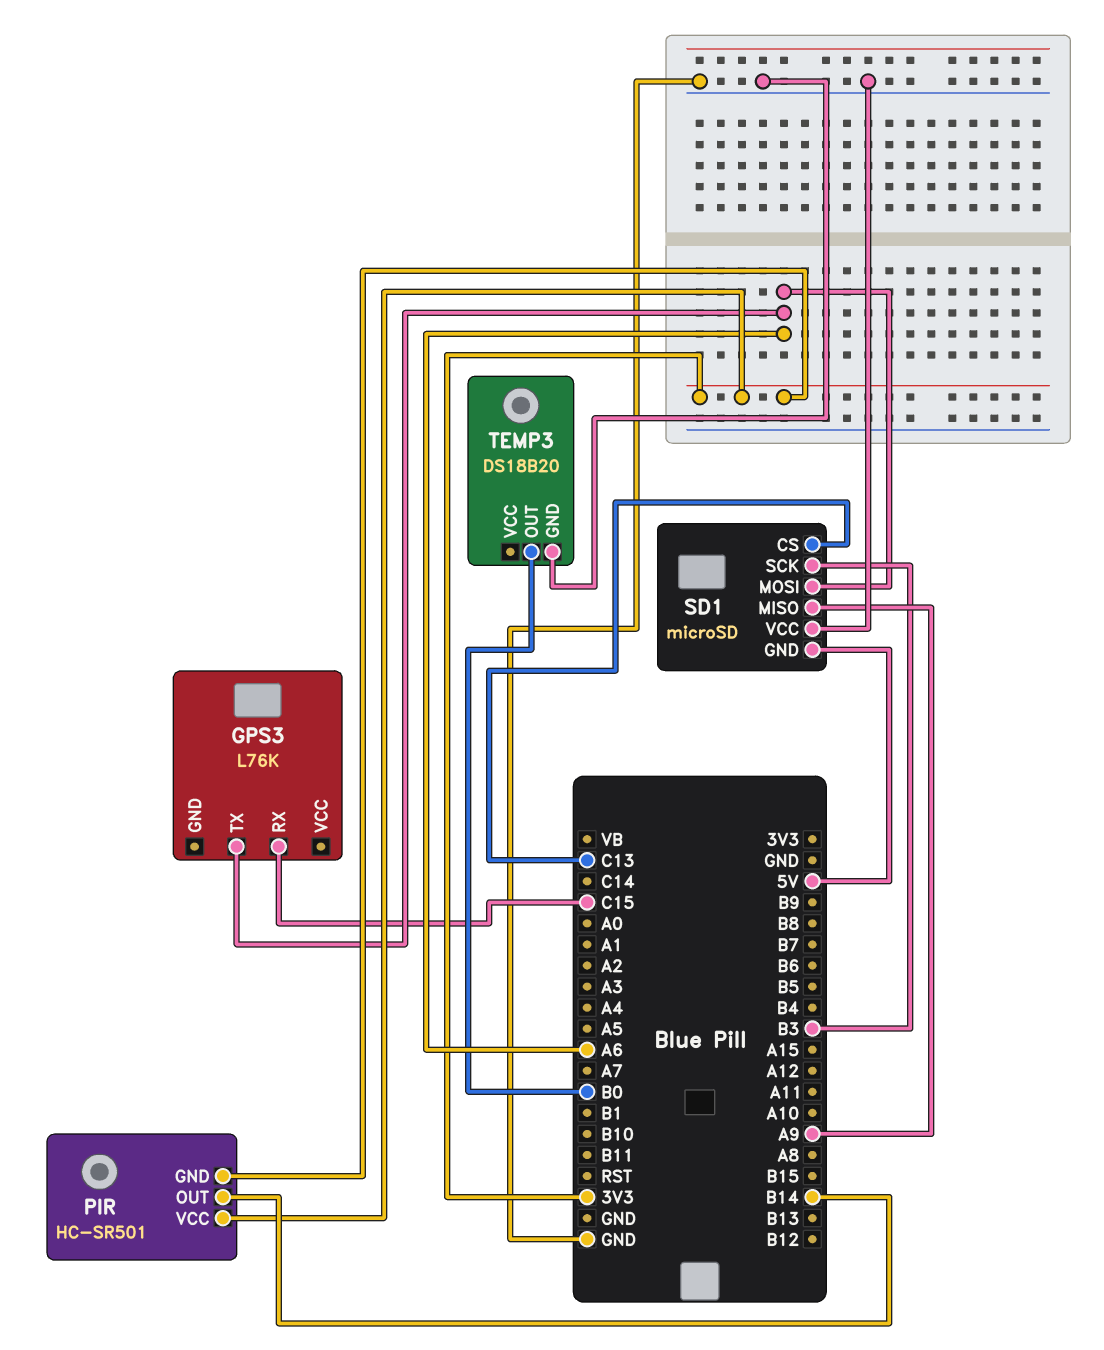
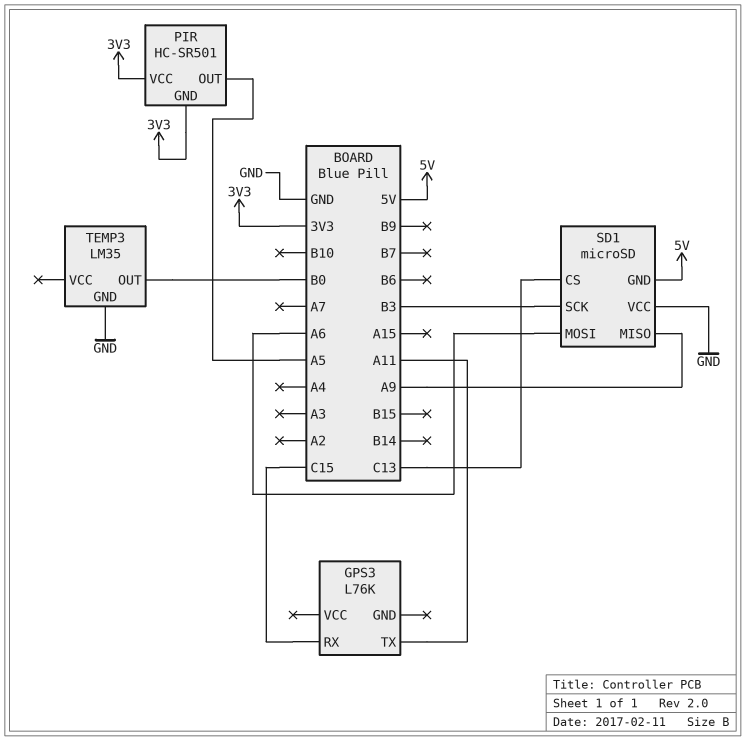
GPS3 pin TX: A6 -> A11
PIR pin OUT: B14 -> A5
TEMP3: DS18B20 -> LM35

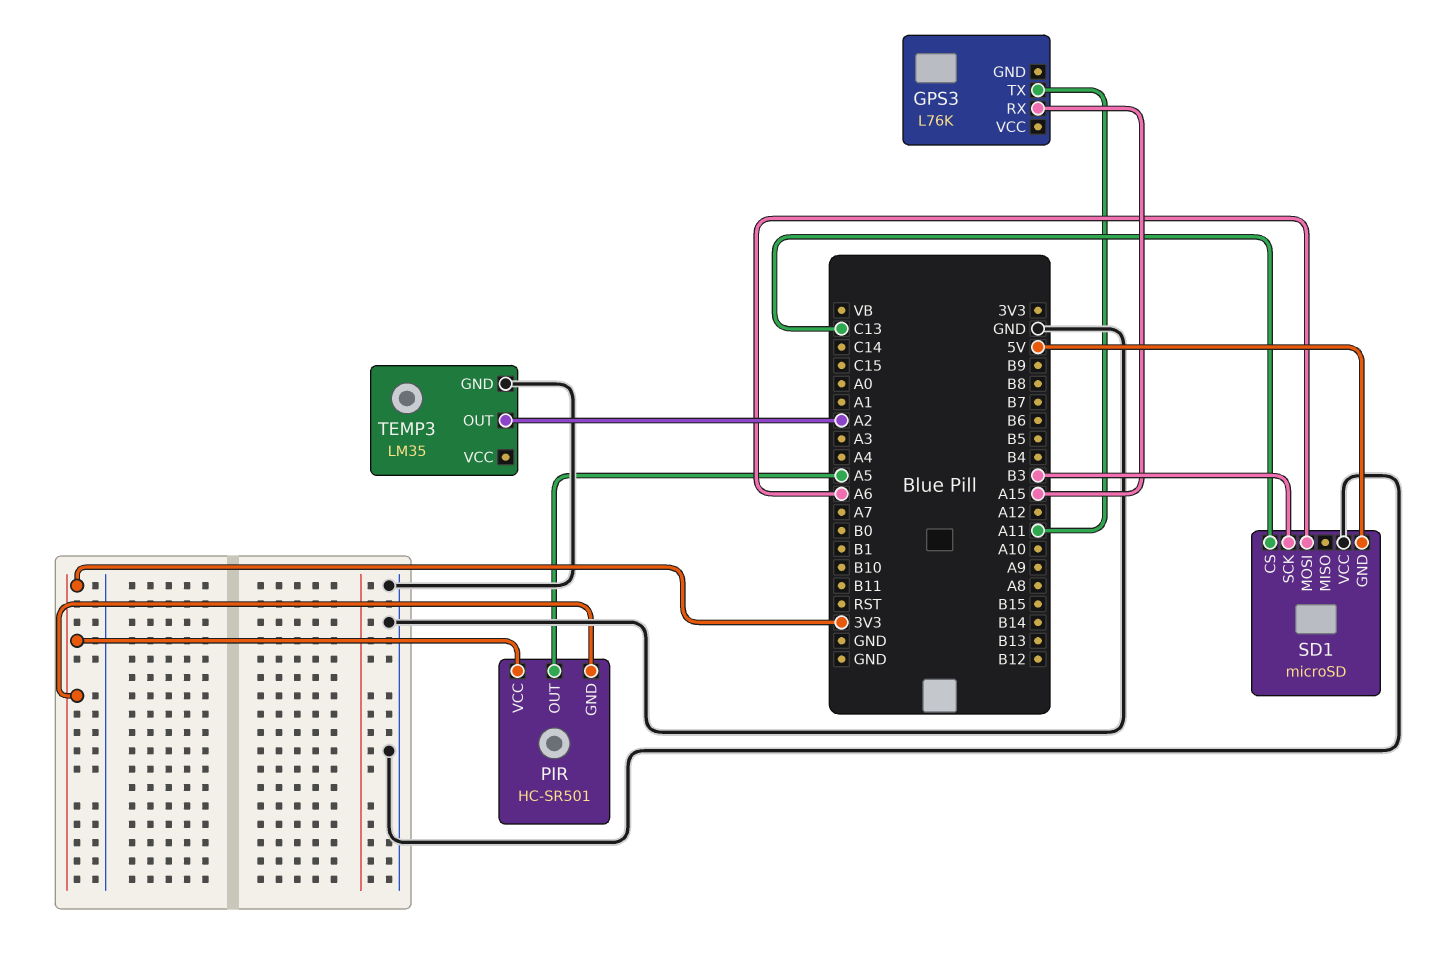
GPS3 pin RX: C15 -> A15
SD1 pin MISO: A9 -> none
TEMP3 pin OUT: B0 -> A2

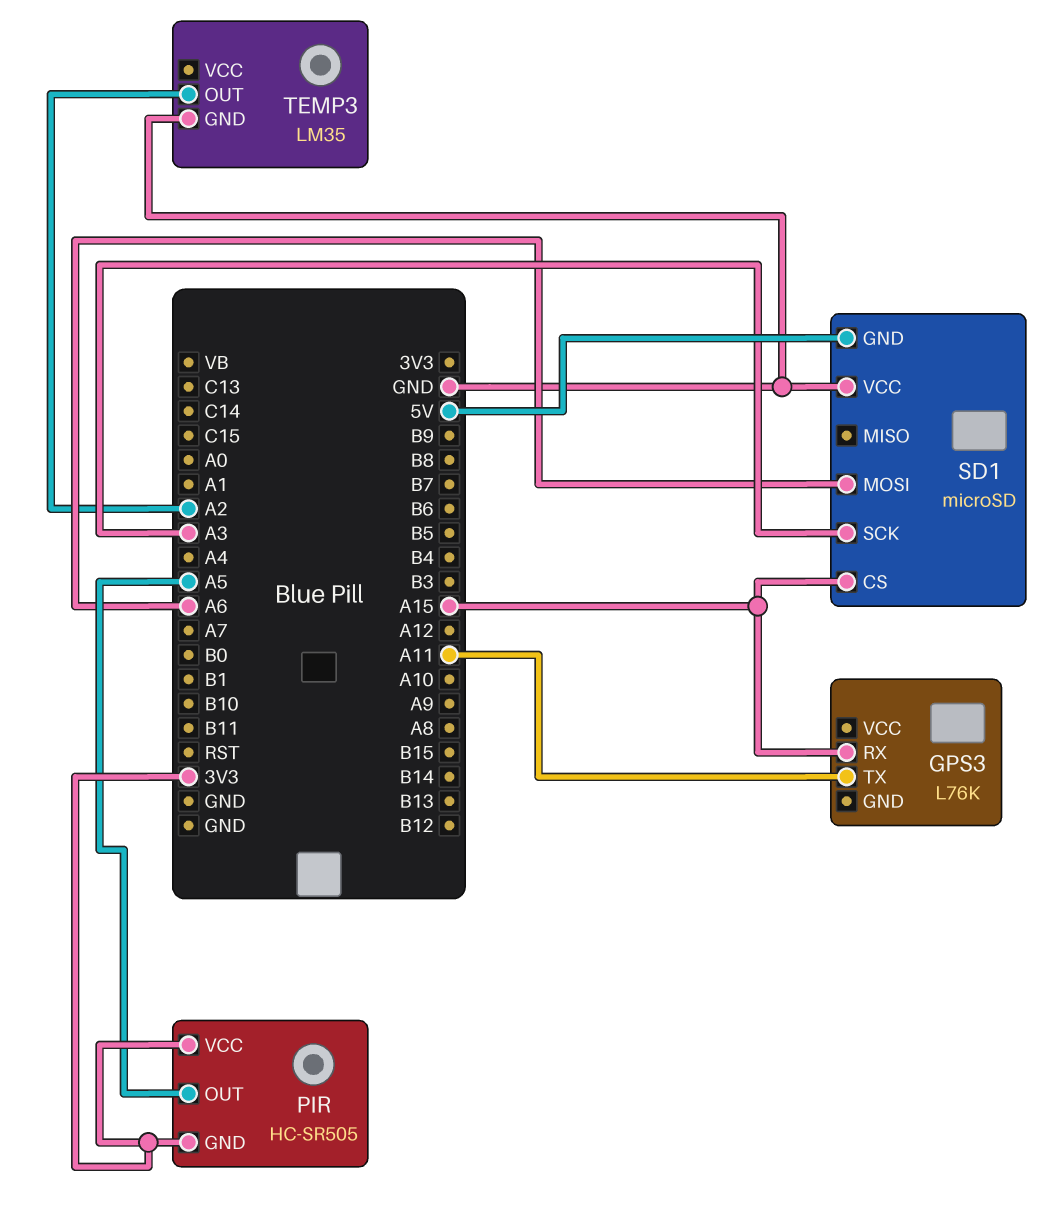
PIR: HC-SR501 -> HC-SR505
SD1 pin CS: C13 -> A15
SD1 pin SCK: B3 -> A3

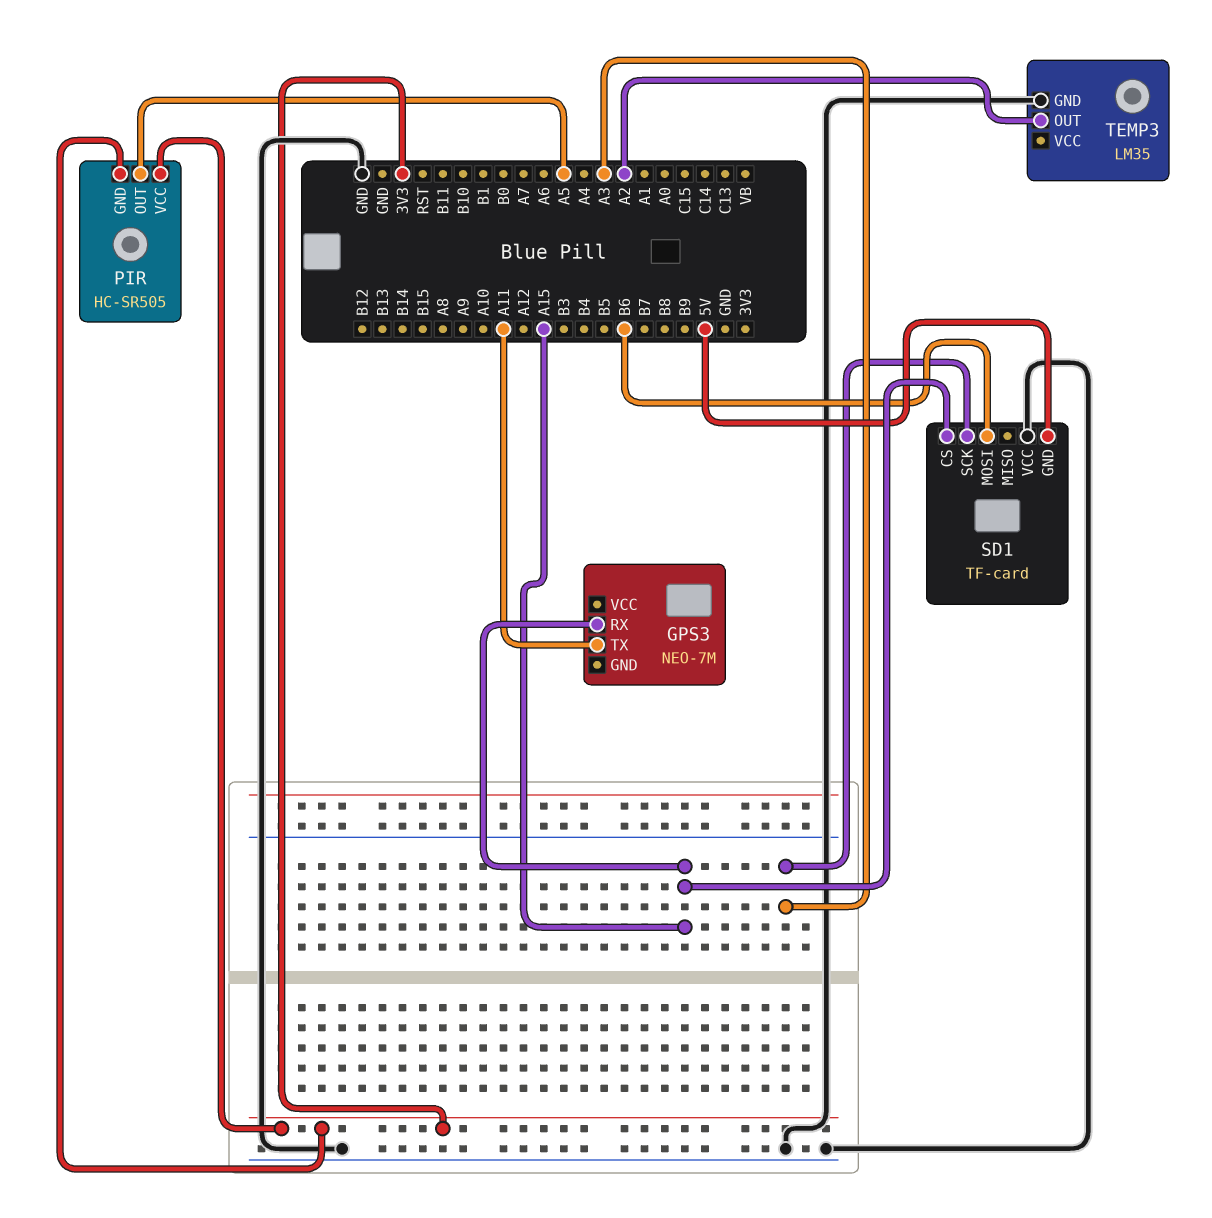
GPS3: L76K -> NEO-7M
SD1: microSD -> TF-card
SD1 pin MOSI: A6 -> B6

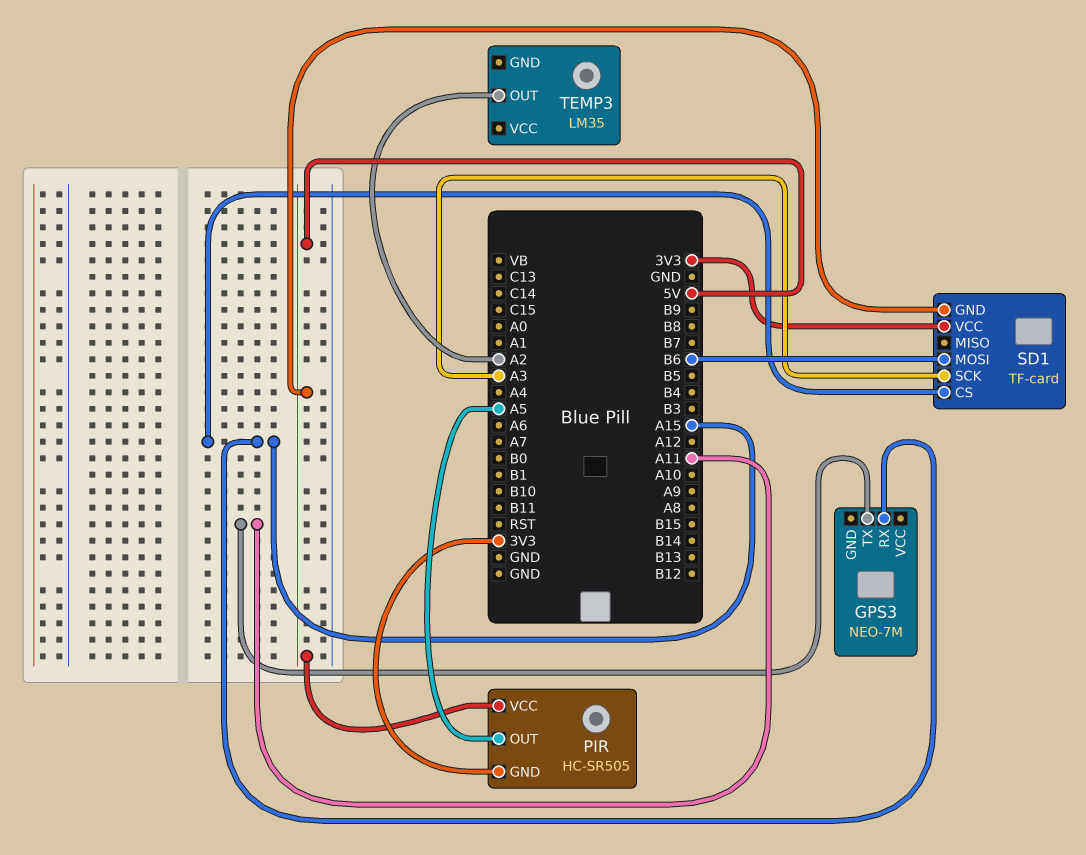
PIR pin VCC: 3V3 -> 5V
SD1 pin VCC: GND -> 3V3
TEMP3 pin GND: GND -> none

